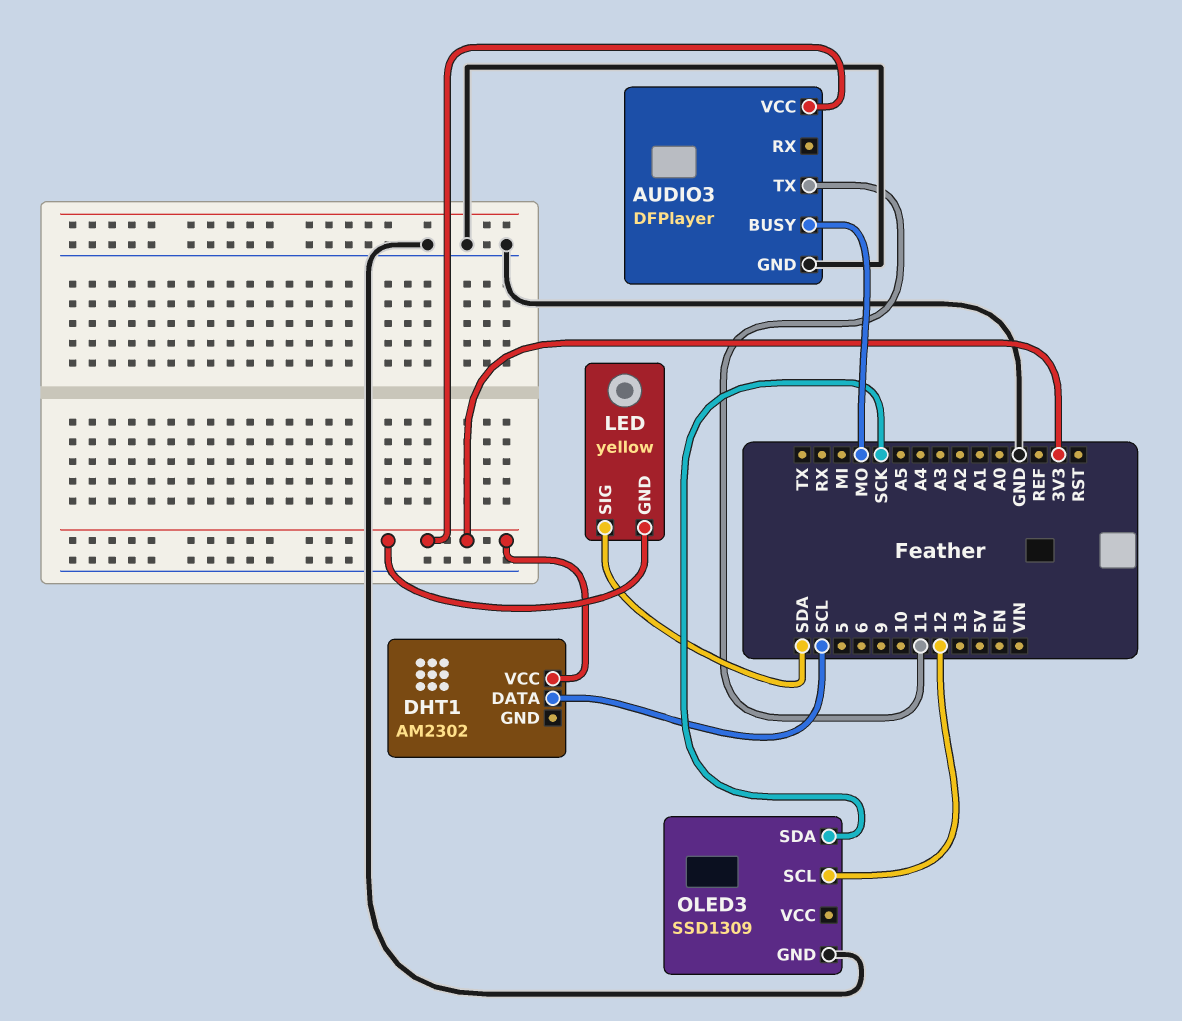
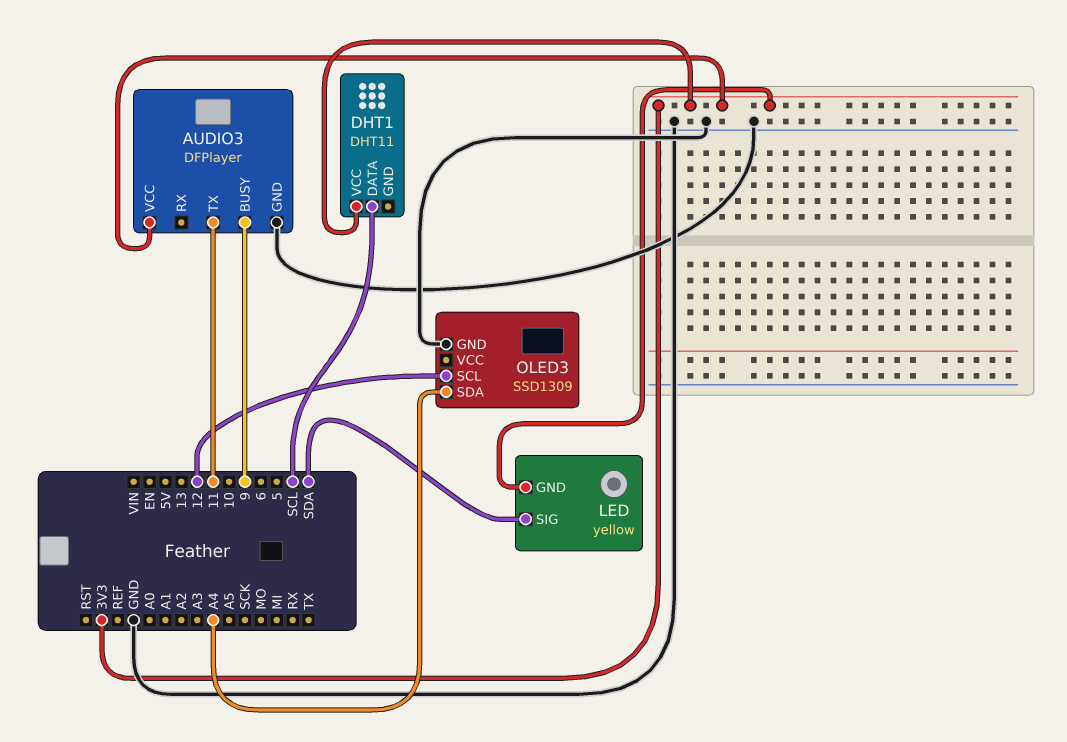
AUDIO3 pin BUSY: MO -> 9
DHT1: AM2302 -> DHT11
OLED3 pin SDA: SCK -> A4

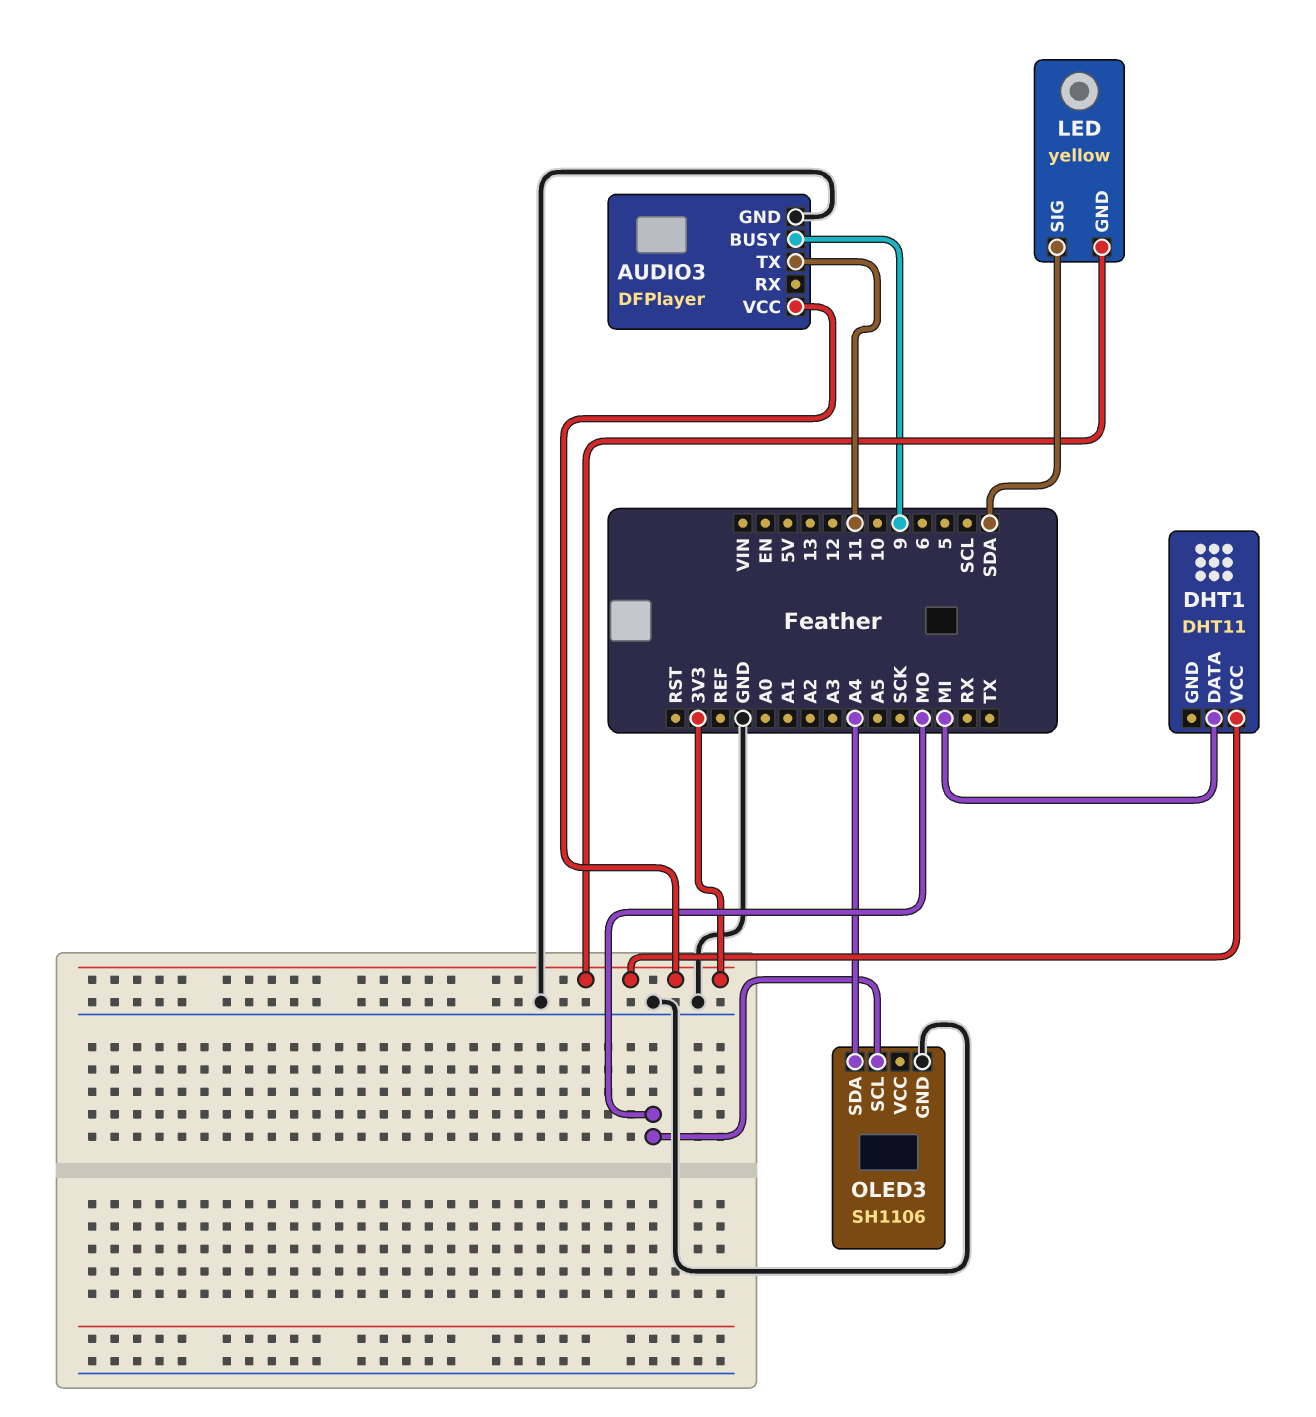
DHT1 pin DATA: SCL -> MI
OLED3: SSD1309 -> SH1106
OLED3 pin SCL: 12 -> MO

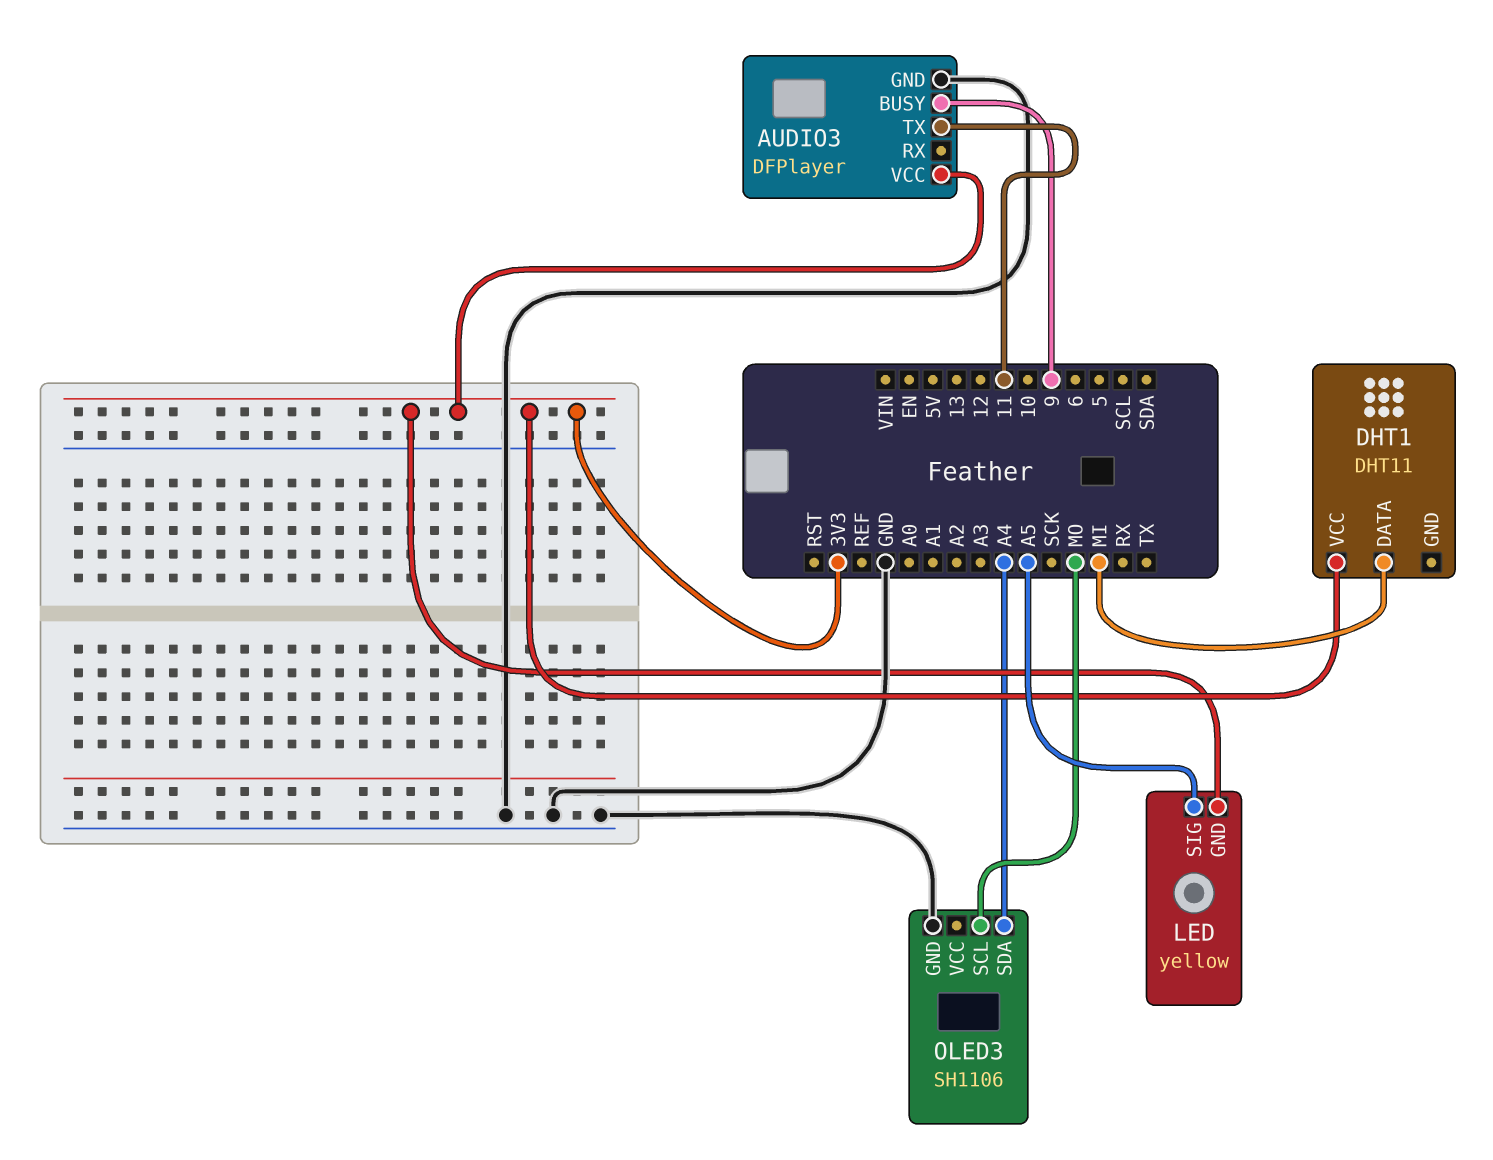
LED pin SIG: SDA -> A5

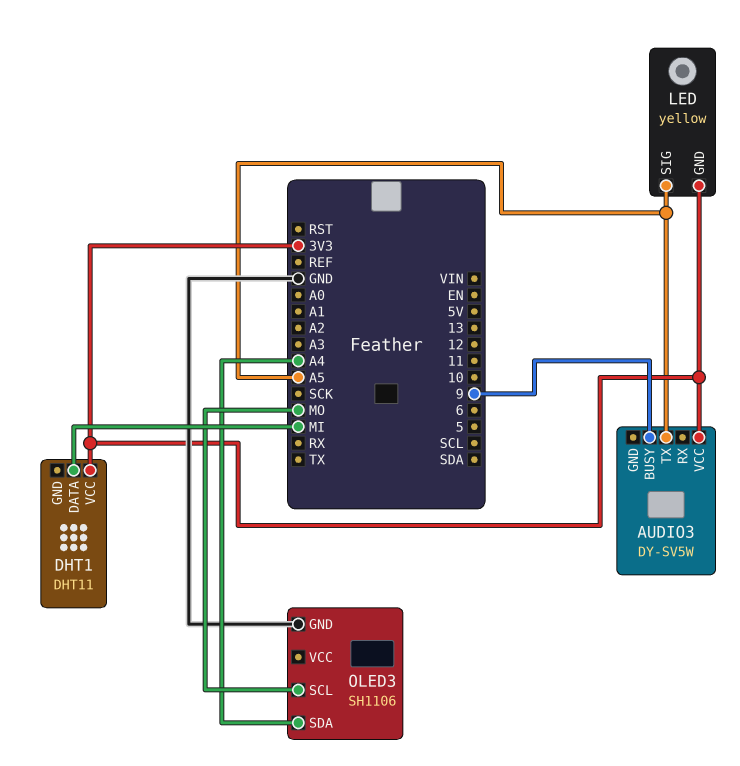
AUDIO3: DFPlayer -> DY-SV5W
AUDIO3 pin GND: GND -> none
AUDIO3 pin TX: 11 -> A5

